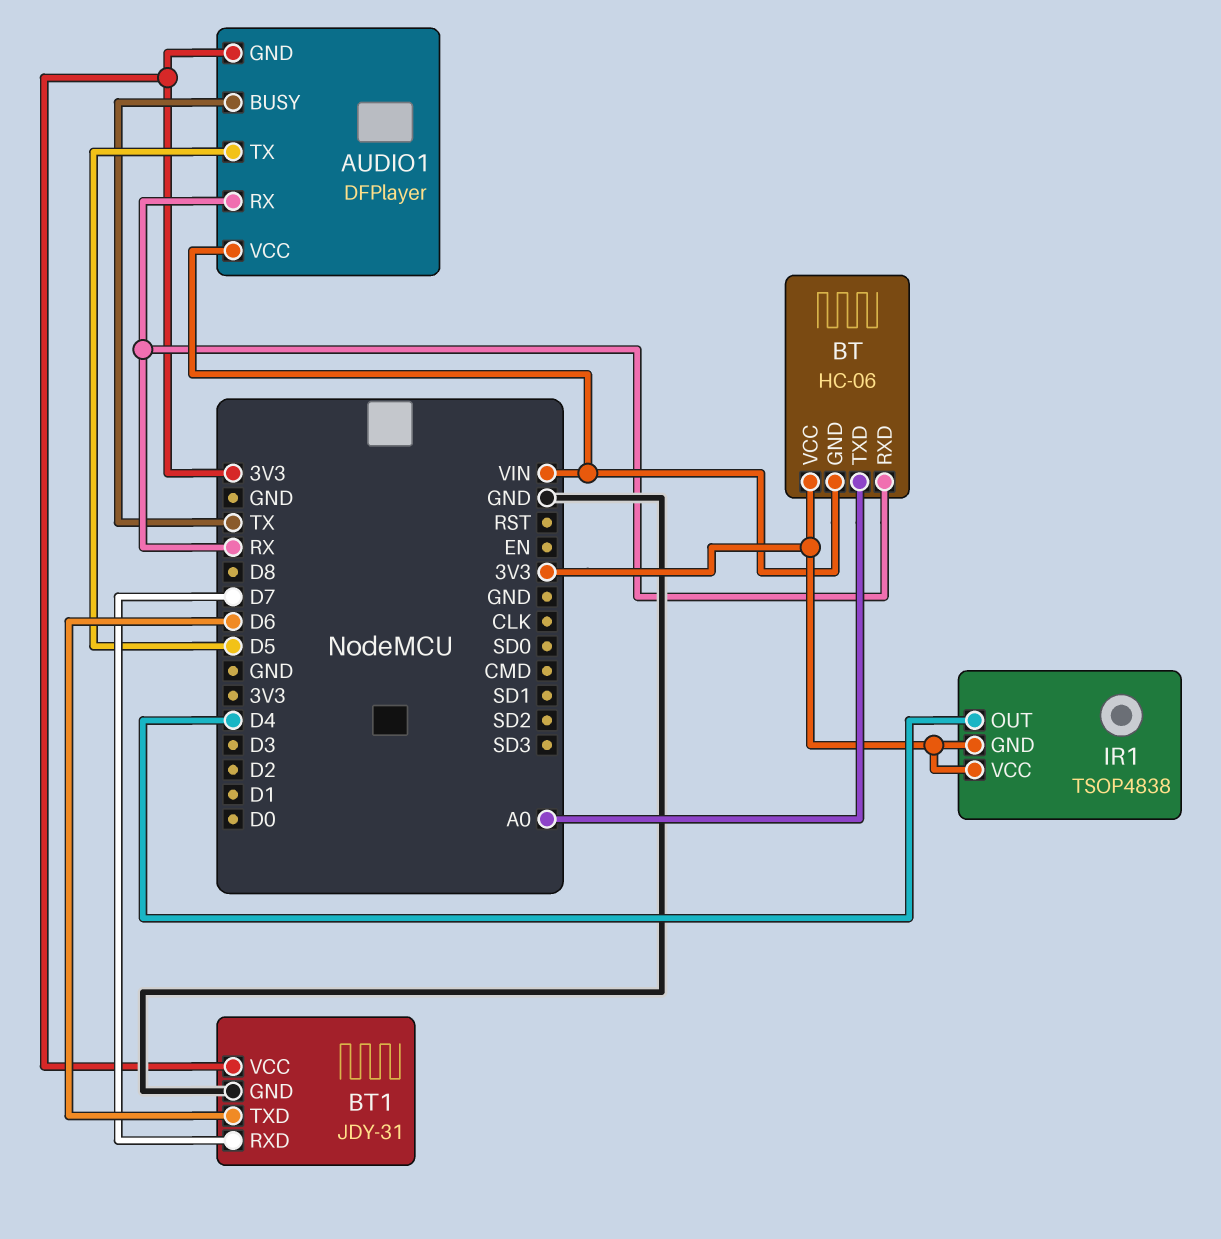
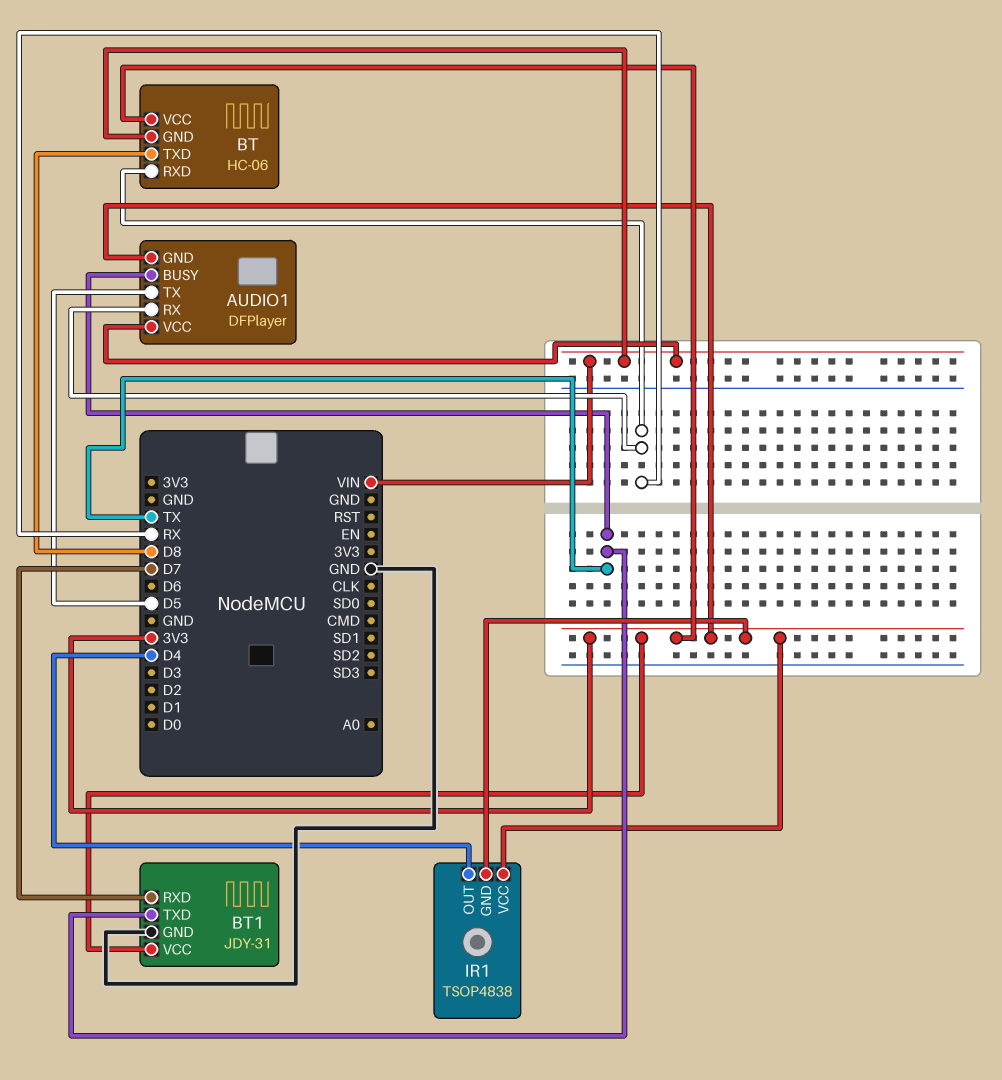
BT pin TXD: A0 -> D8
BT1 pin TXD: D6 -> TX

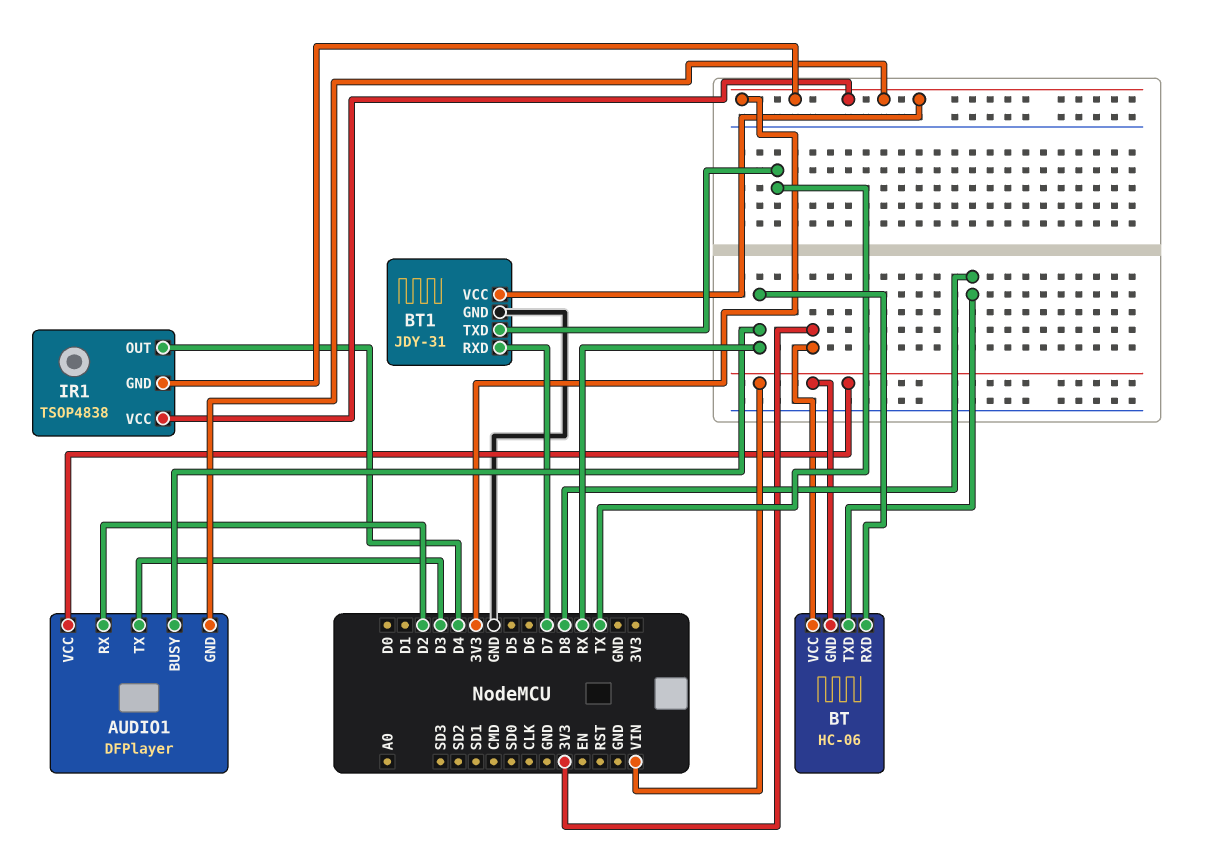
AUDIO1 pin BUSY: TX -> RX
AUDIO1 pin RX: RX -> D2
AUDIO1 pin TX: D5 -> D3

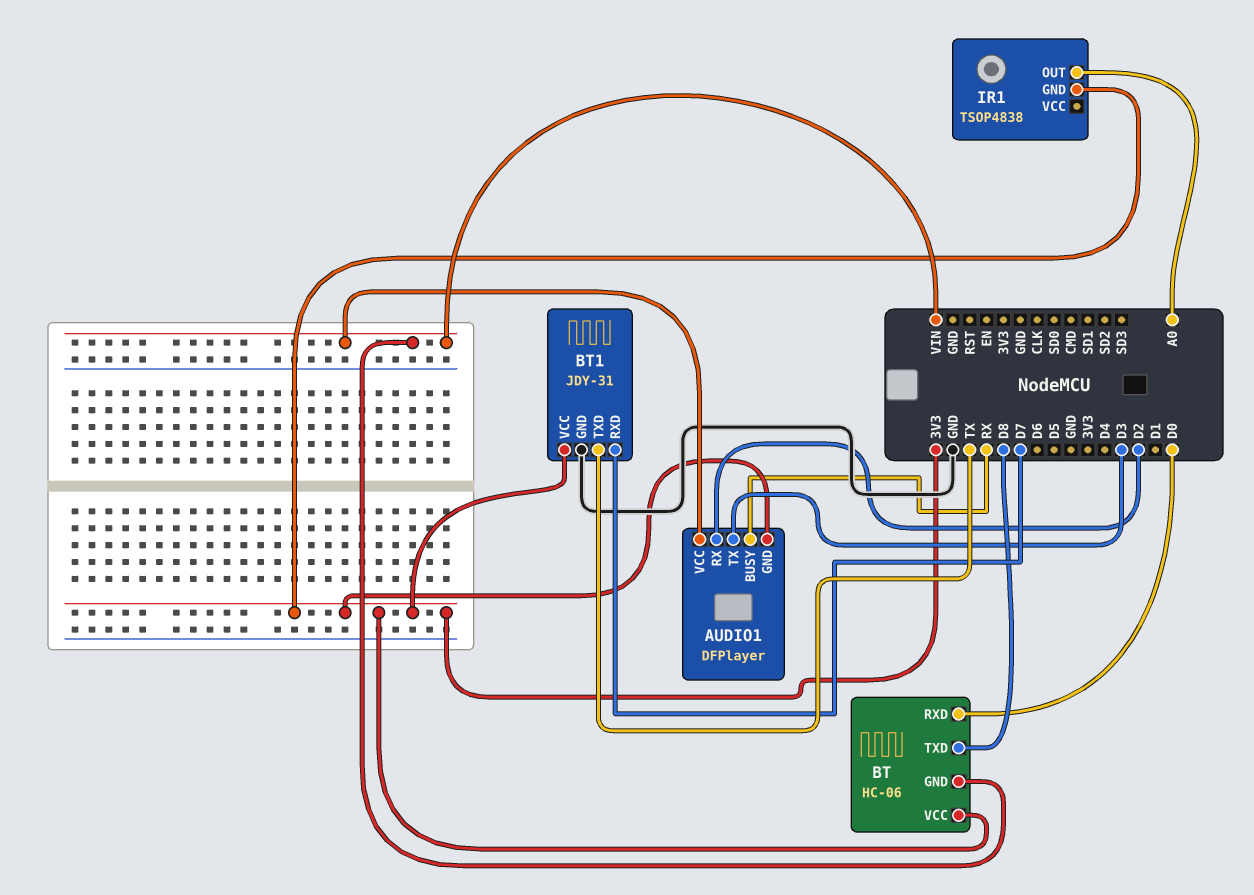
BT pin RXD: RX -> D0
IR1 pin OUT: D4 -> A0
IR1 pin VCC: 3V3 -> none

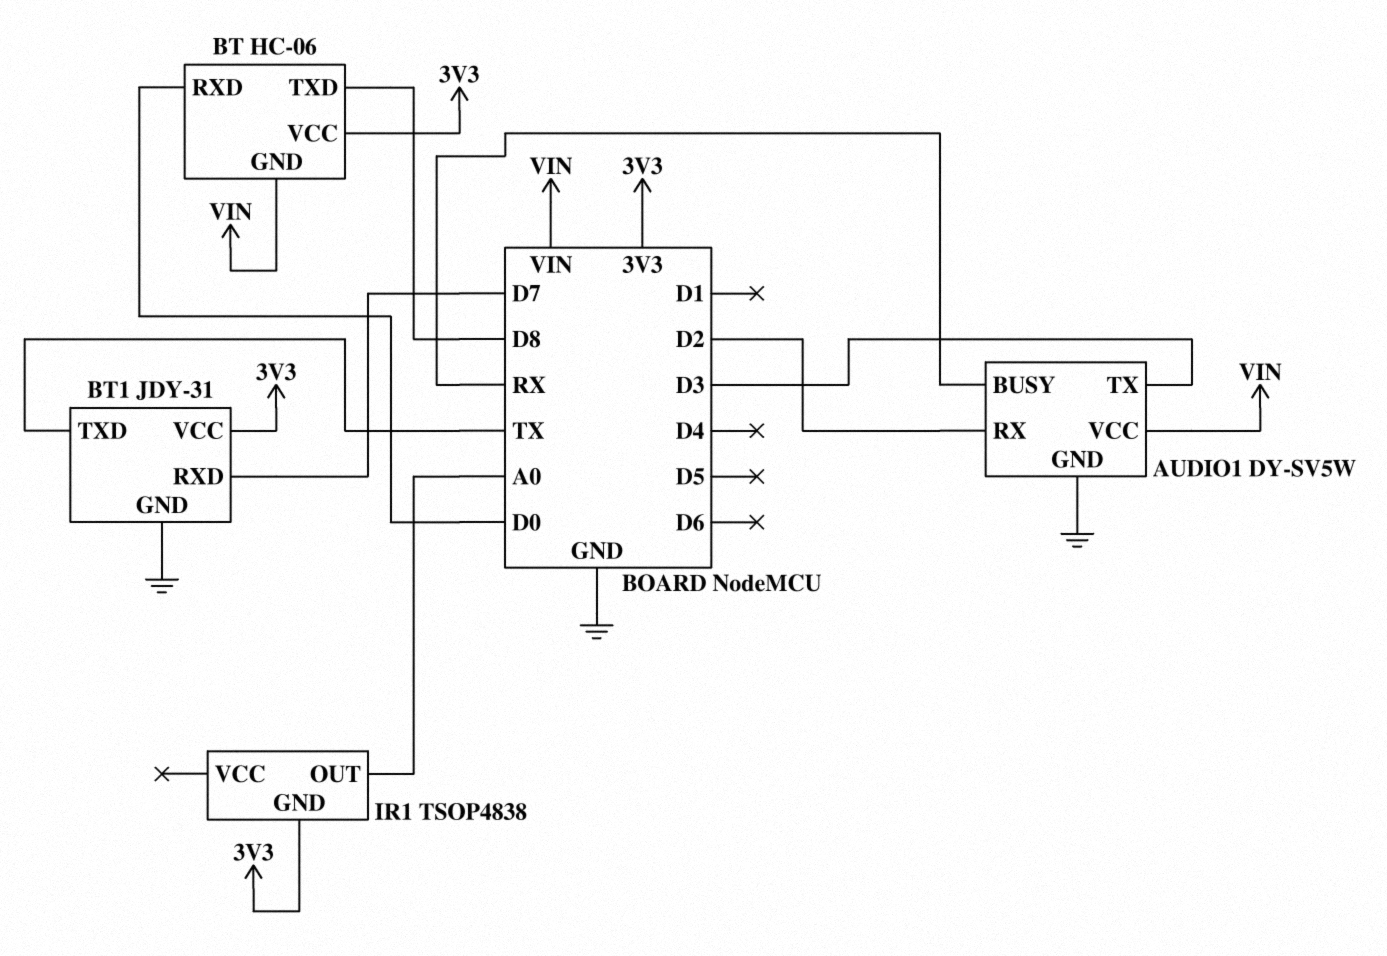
AUDIO1: DFPlayer -> DY-SV5W
AUDIO1 pin GND: 3V3 -> GND

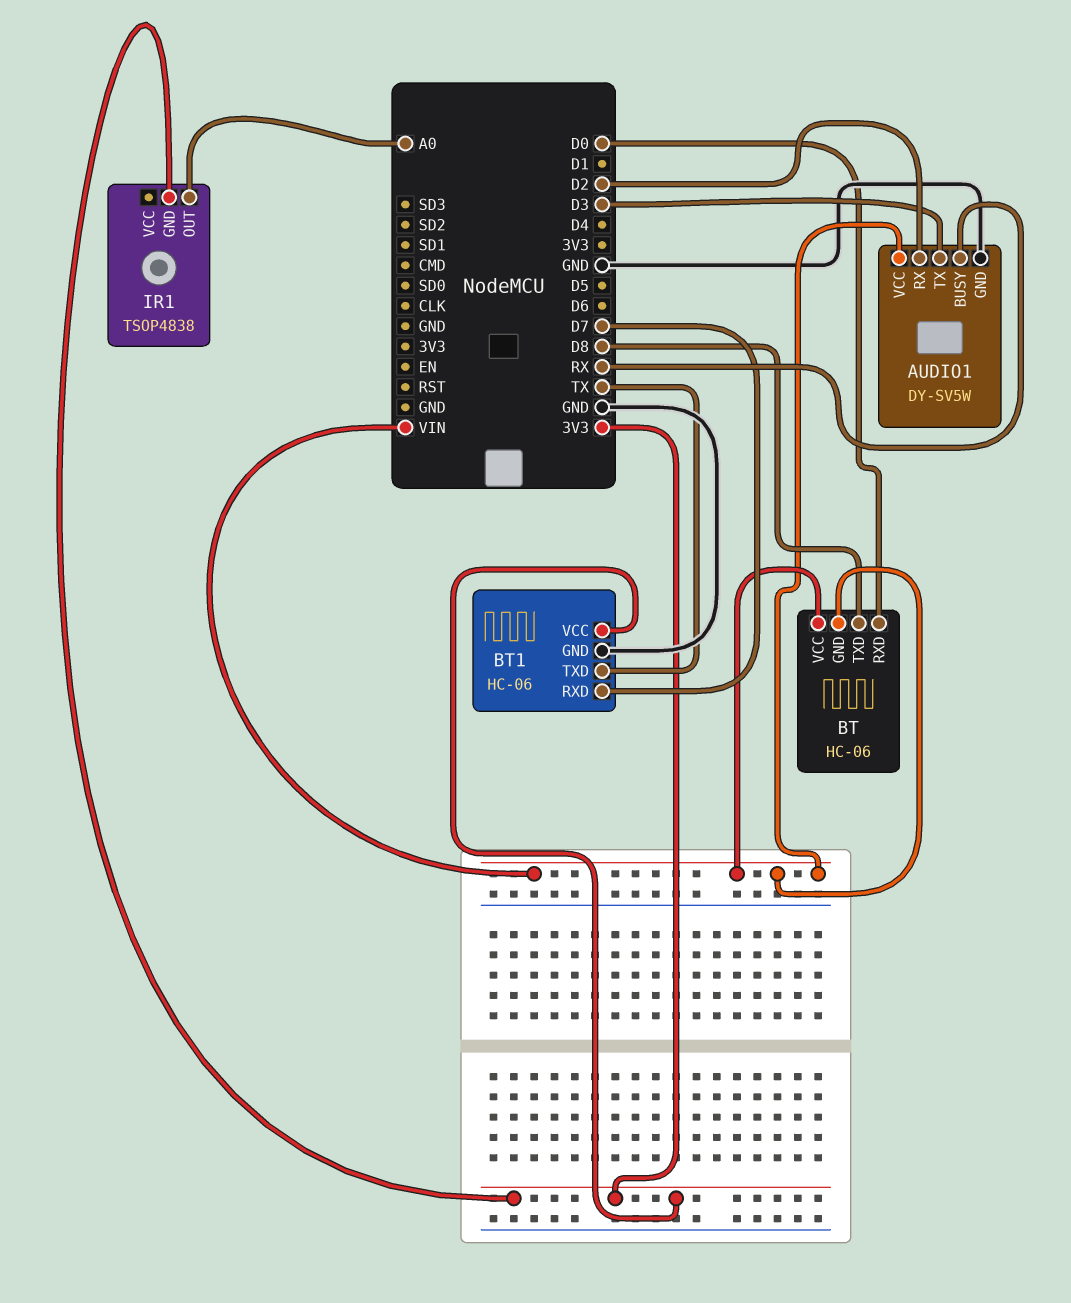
BT pin VCC: 3V3 -> VIN
BT1: JDY-31 -> HC-06

